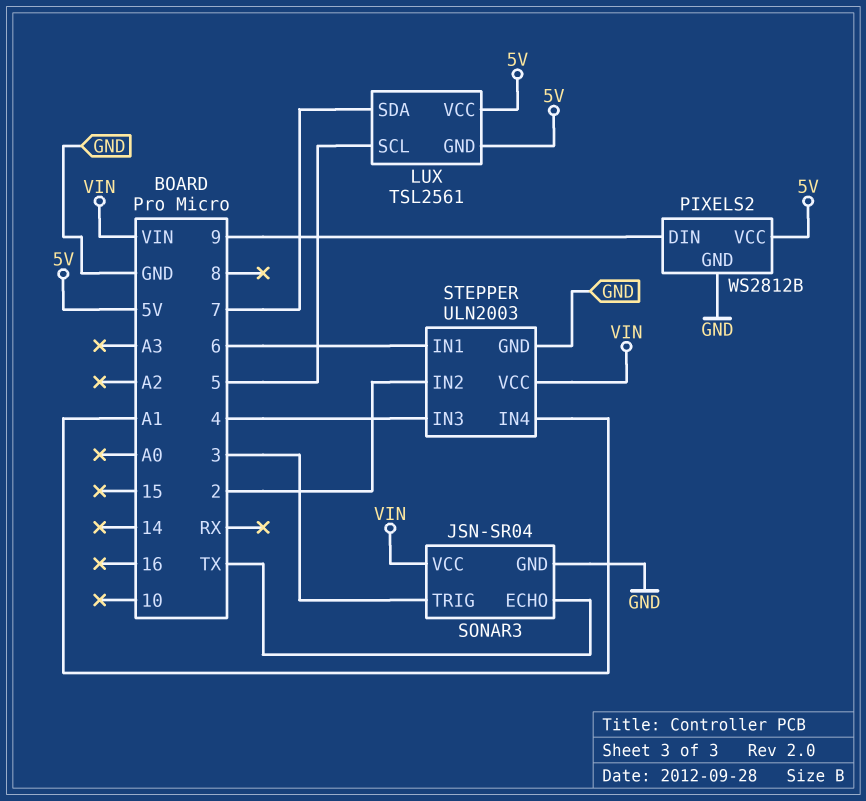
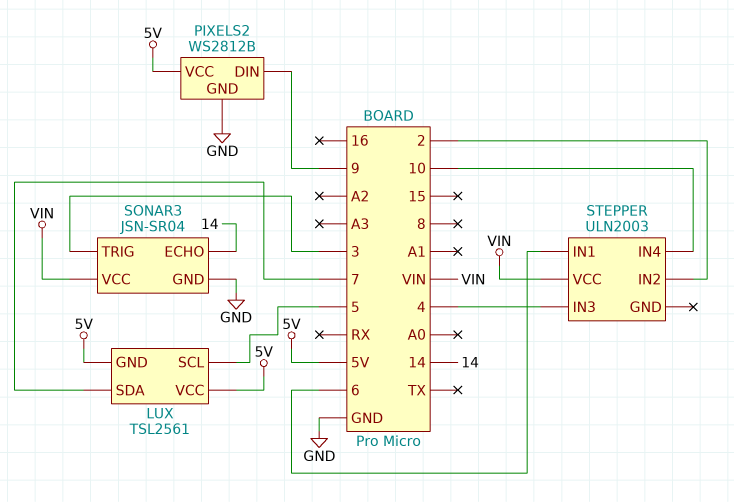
SONAR3 pin ECHO: TX -> 14
STEPPER pin GND: GND -> none
STEPPER pin IN4: A1 -> 10

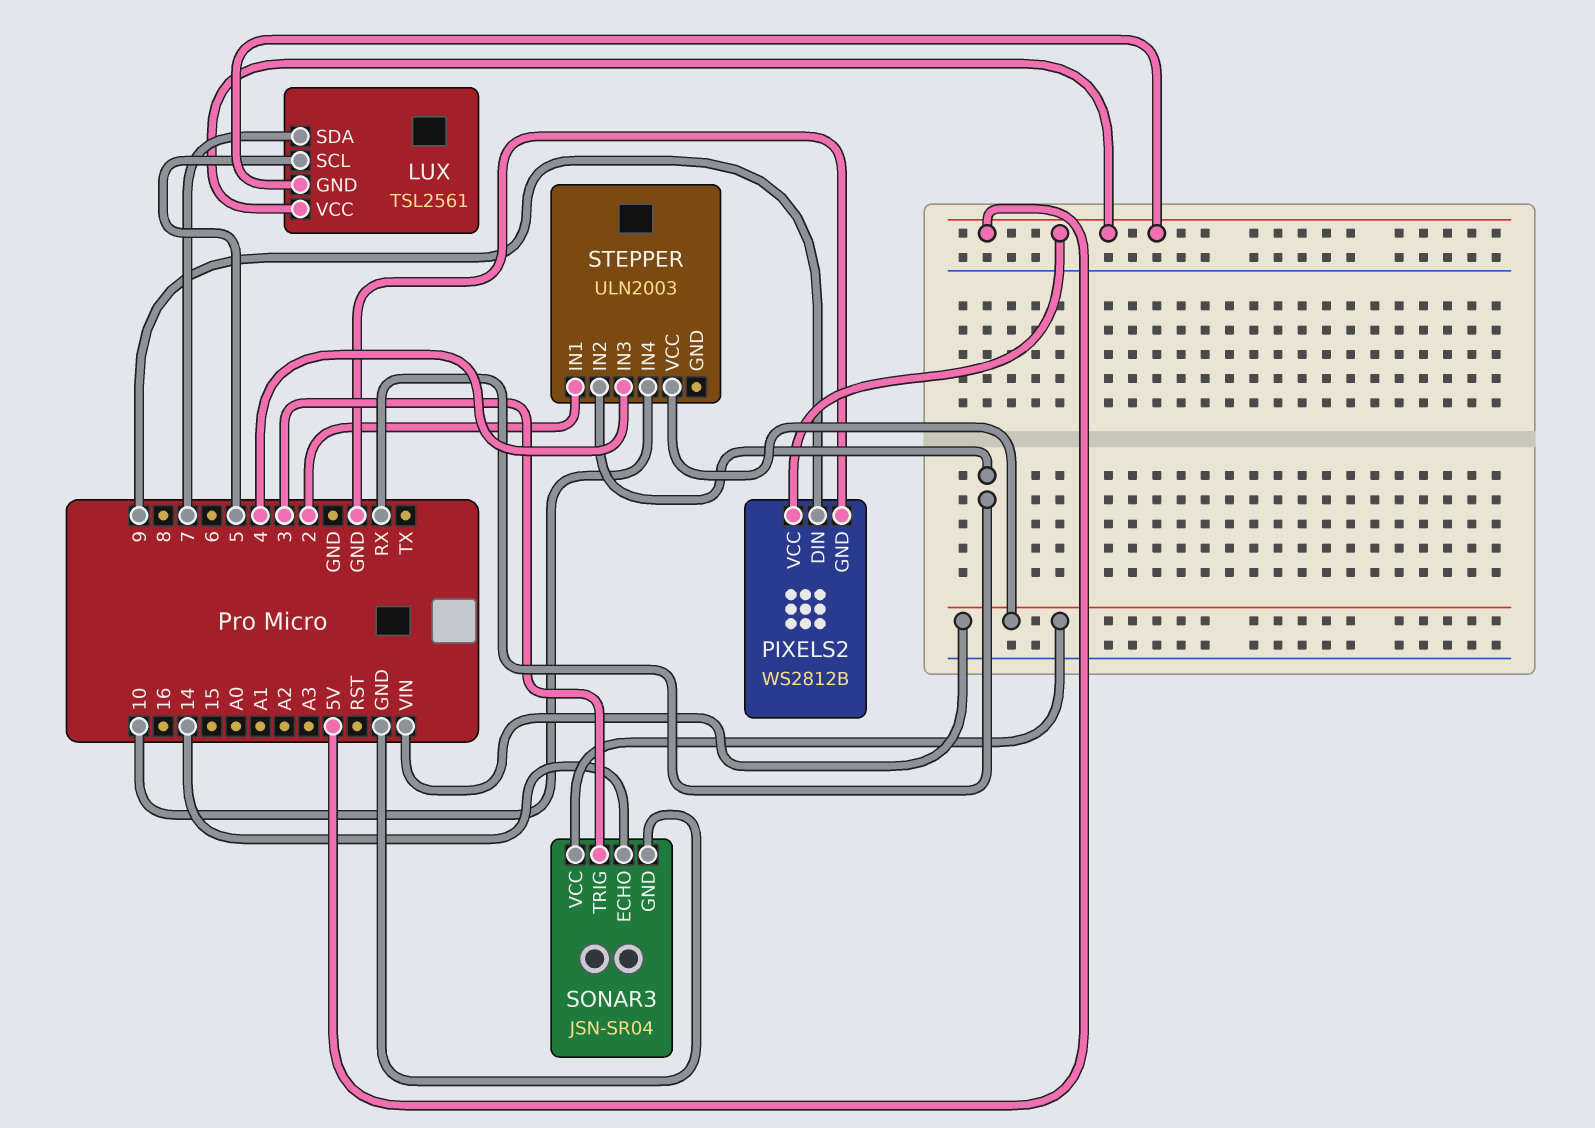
STEPPER pin IN1: 6 -> 2
STEPPER pin IN2: 2 -> RX

